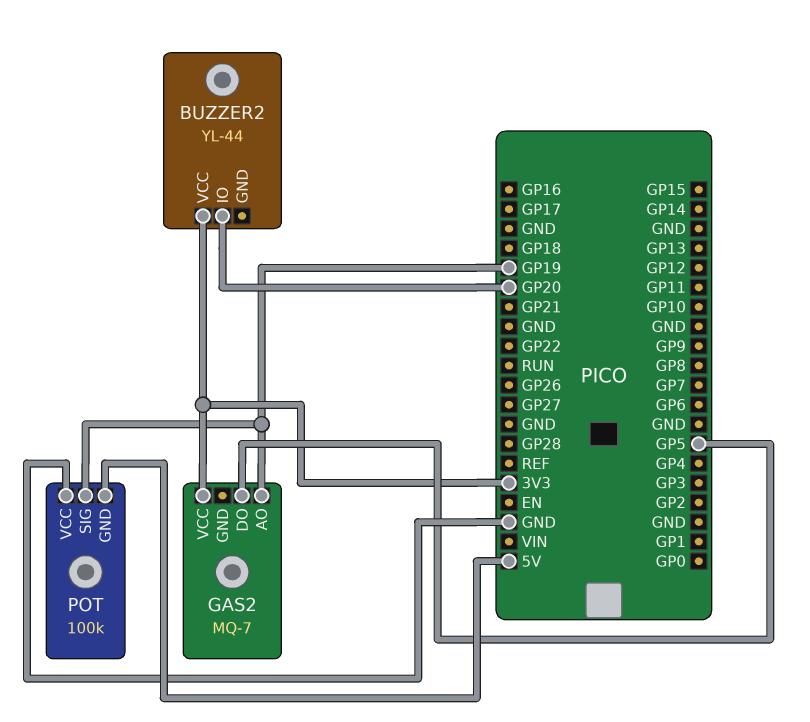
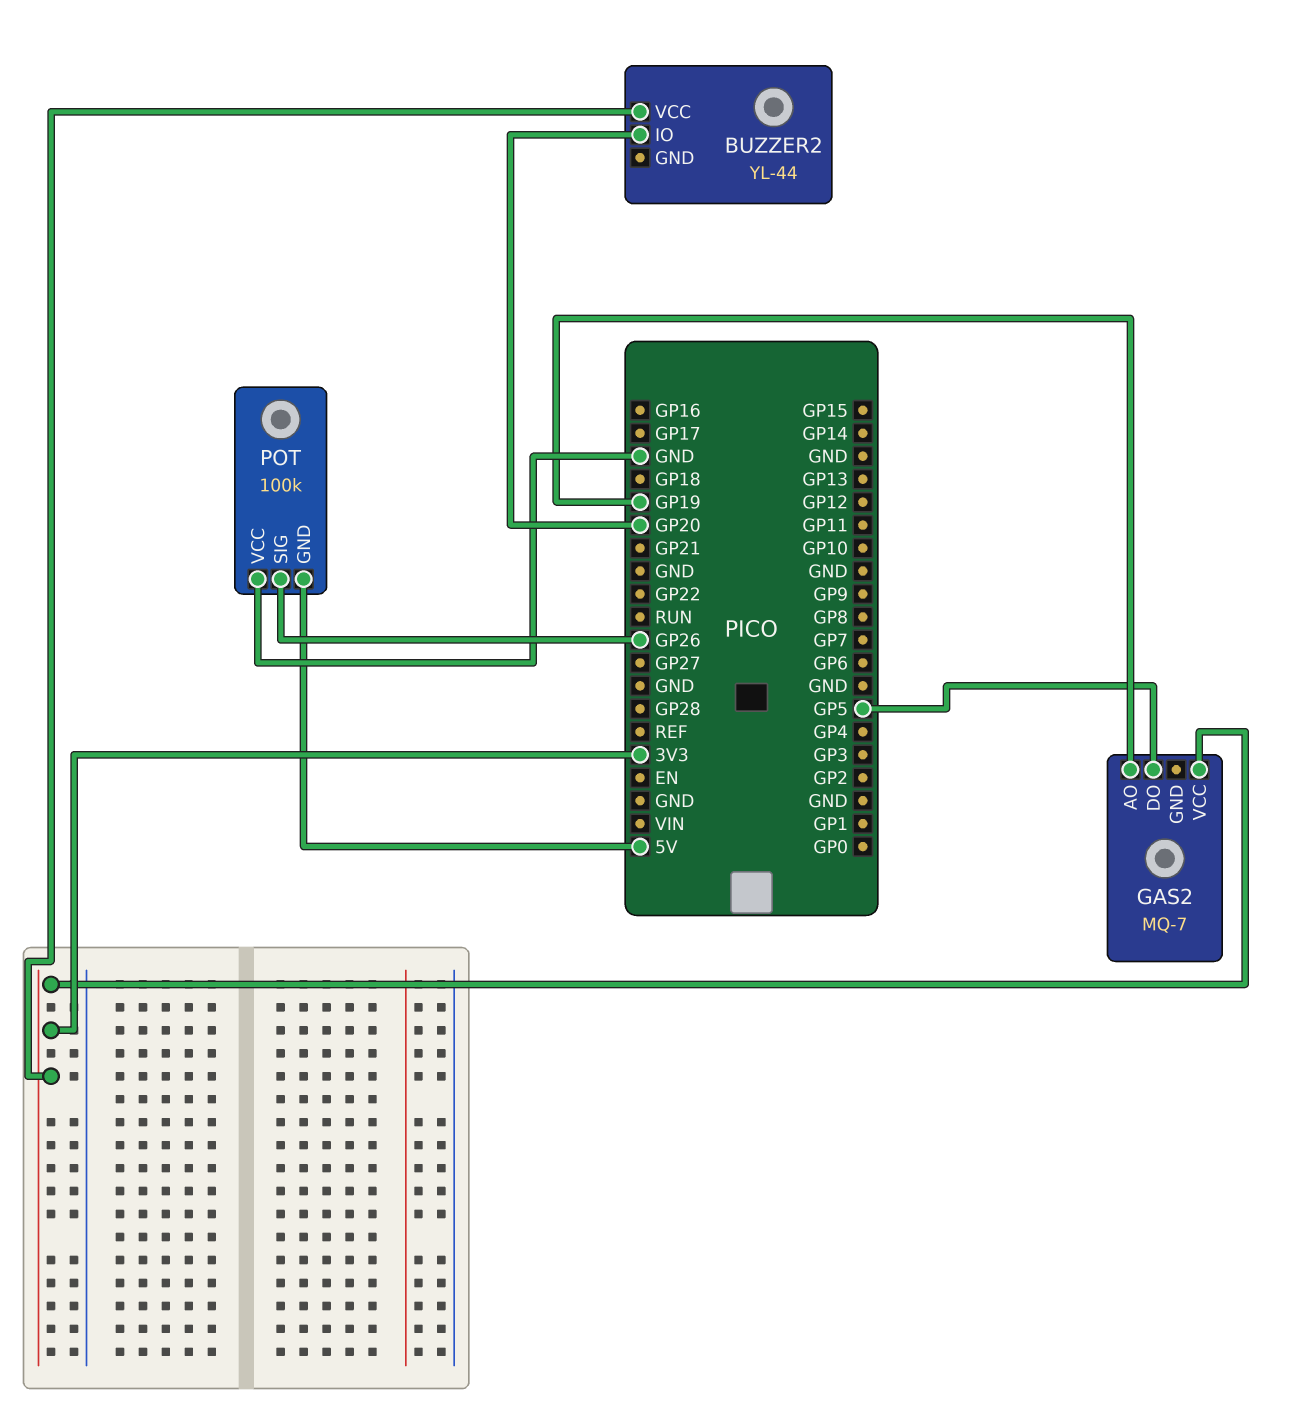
POT pin SIG: GP19 -> GP26

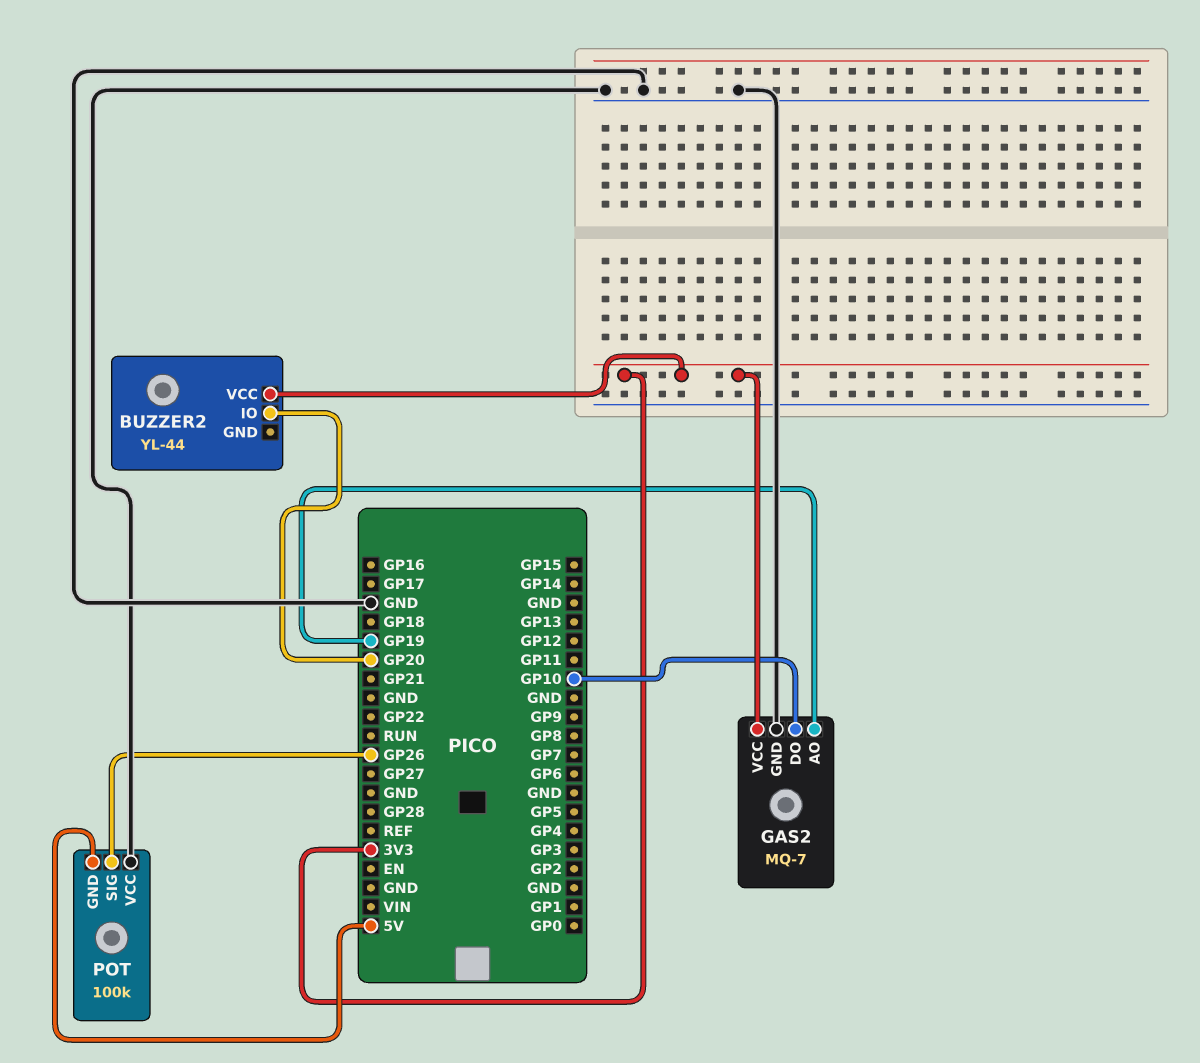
GAS2 pin DO: GP5 -> GP10
GAS2 pin GND: none -> GND

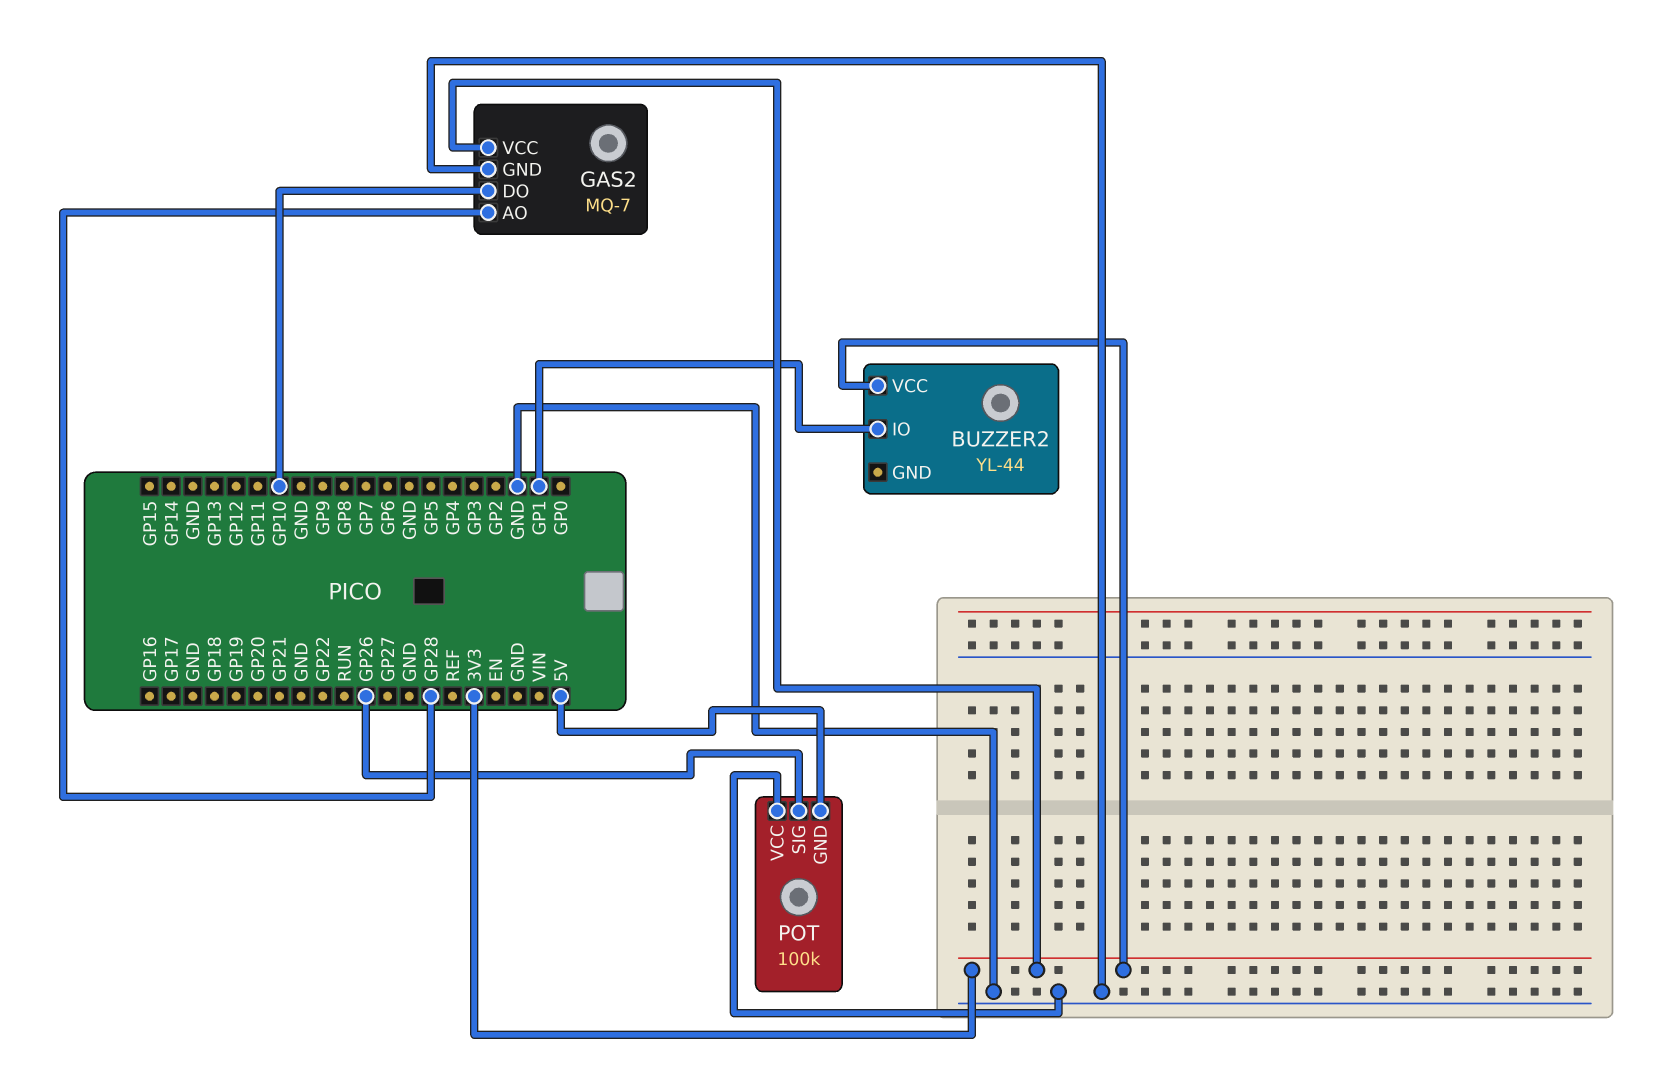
BUZZER2 pin IO: GP20 -> GP1
GAS2 pin AO: GP19 -> GP28

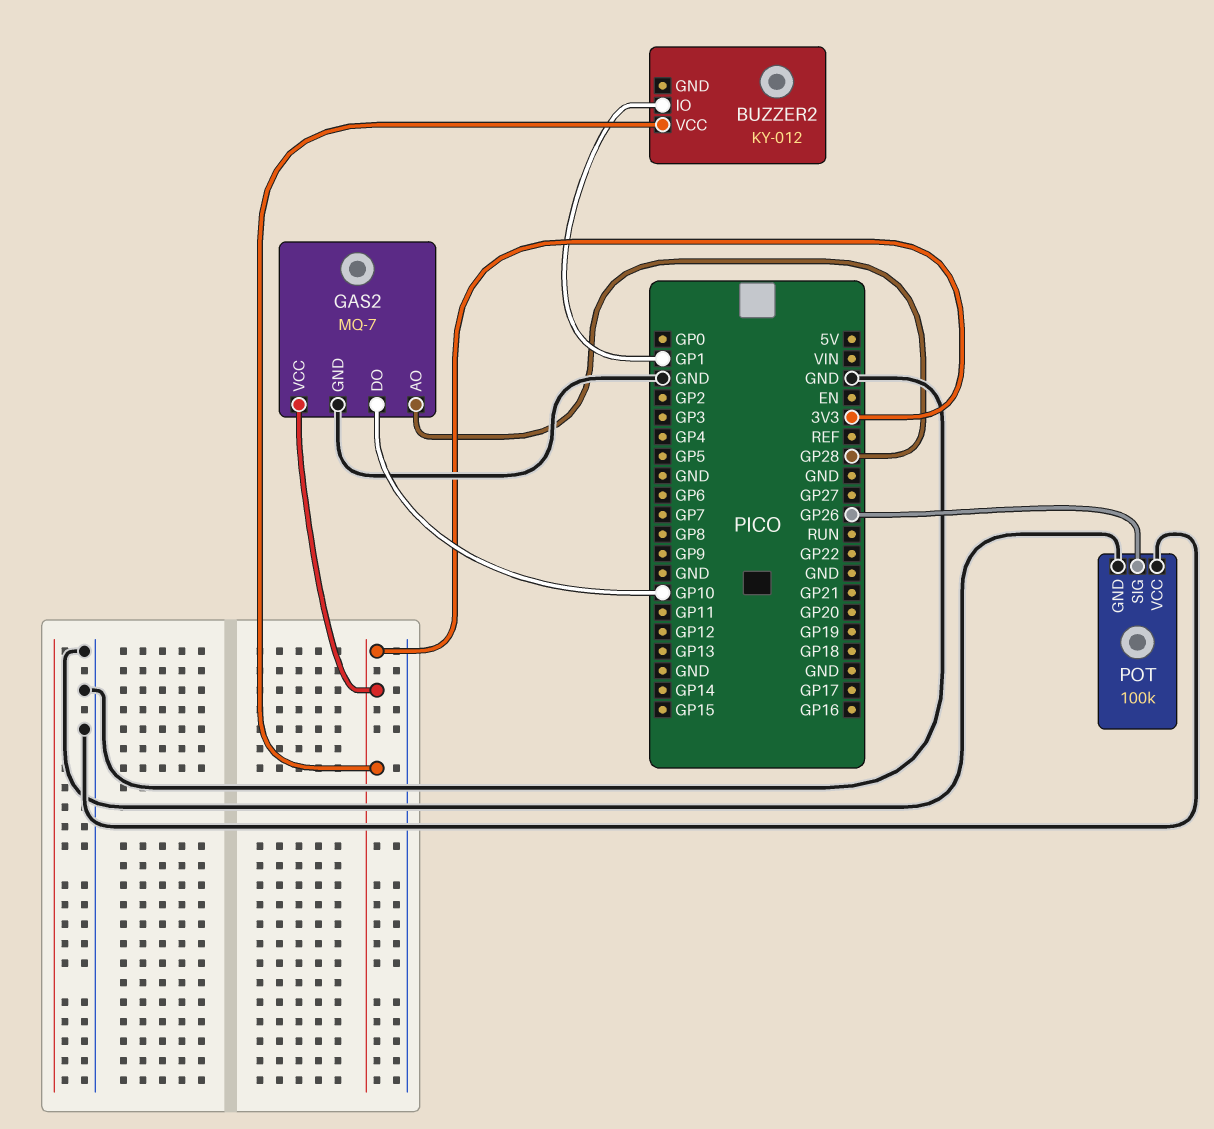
BUZZER2: YL-44 -> KY-012
POT pin GND: 5V -> GND

